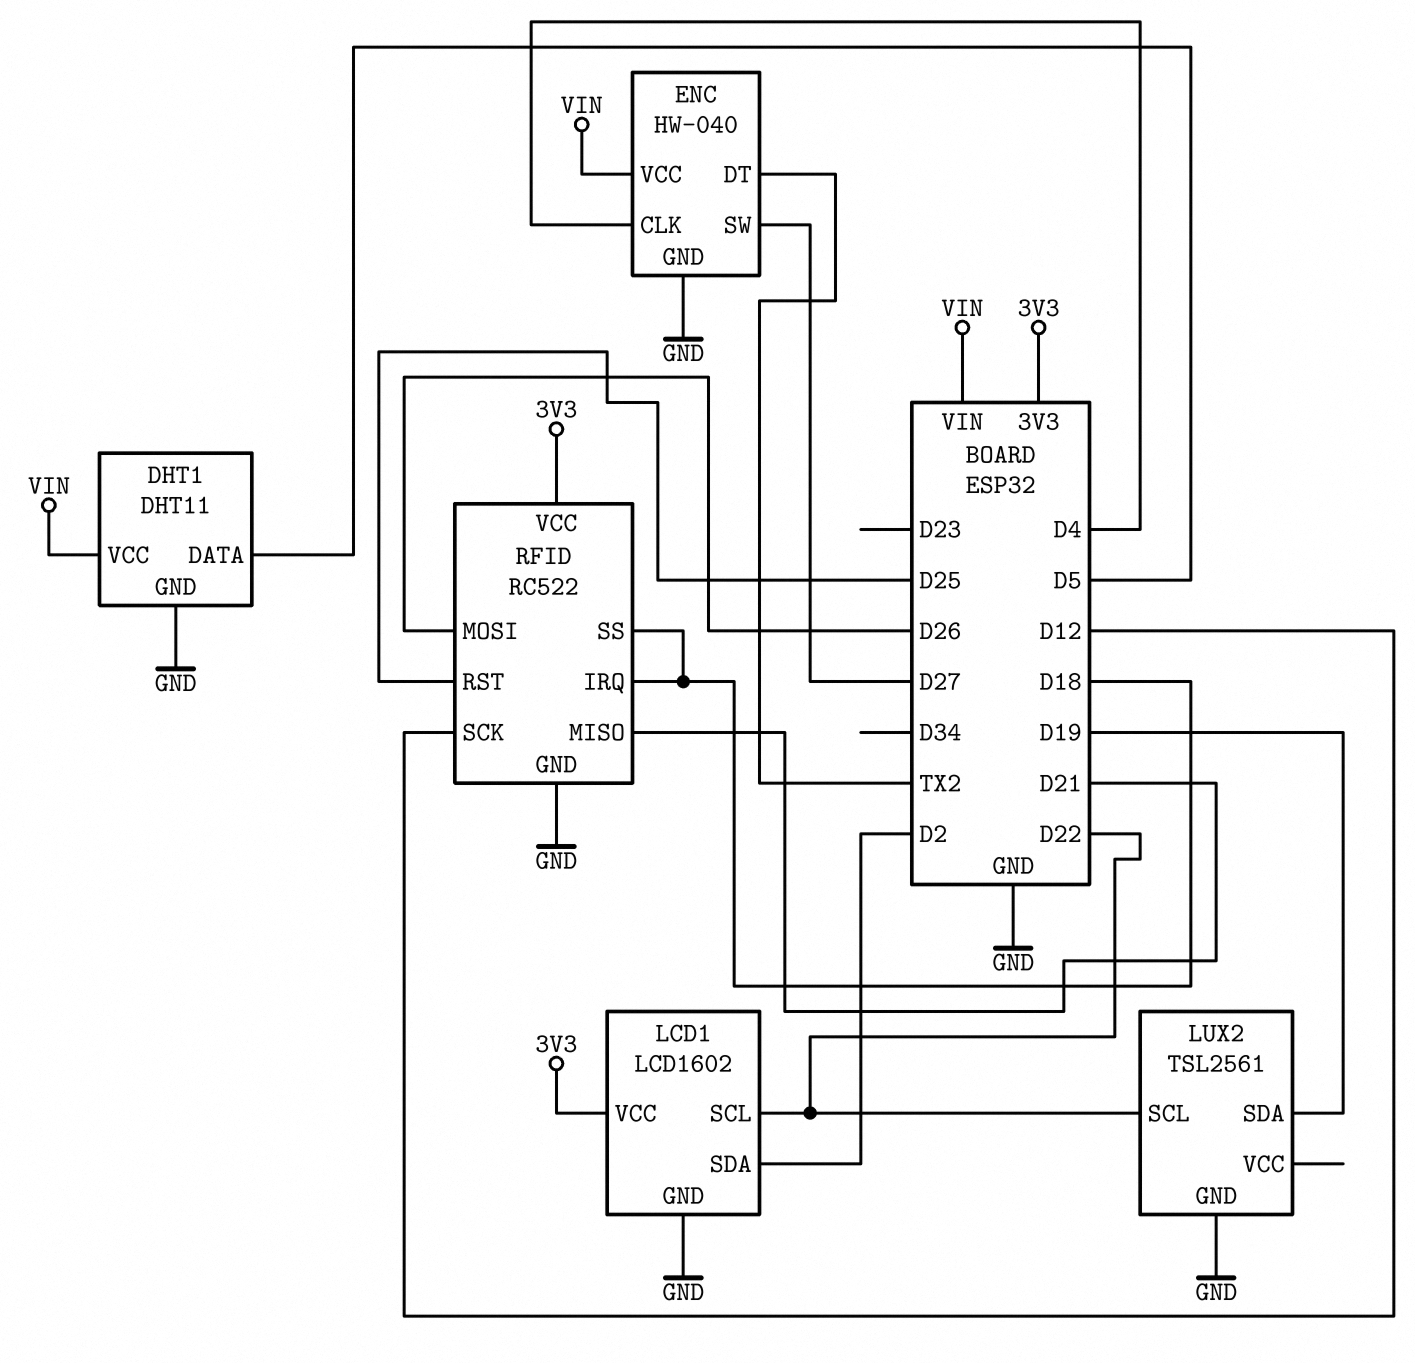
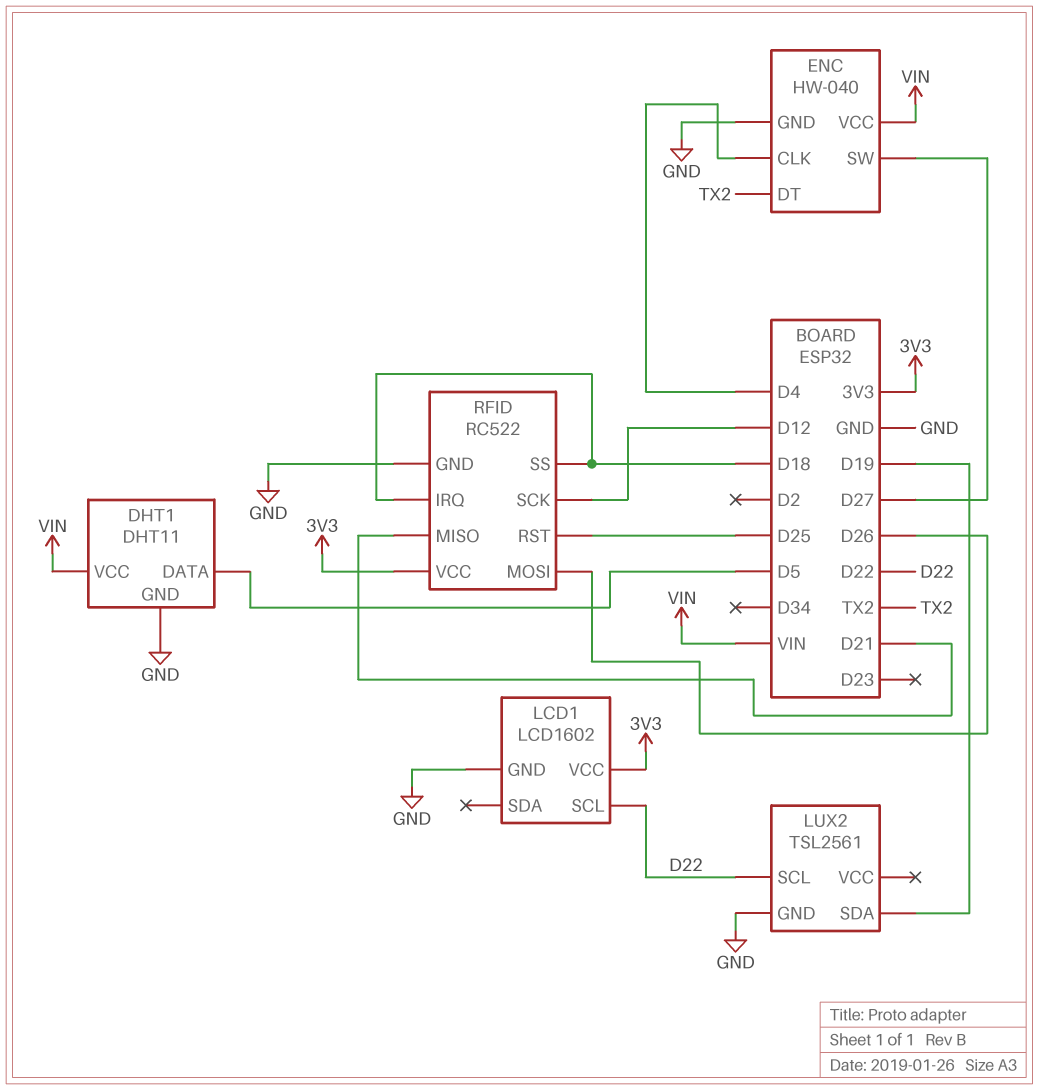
LCD1 pin SDA: D2 -> none

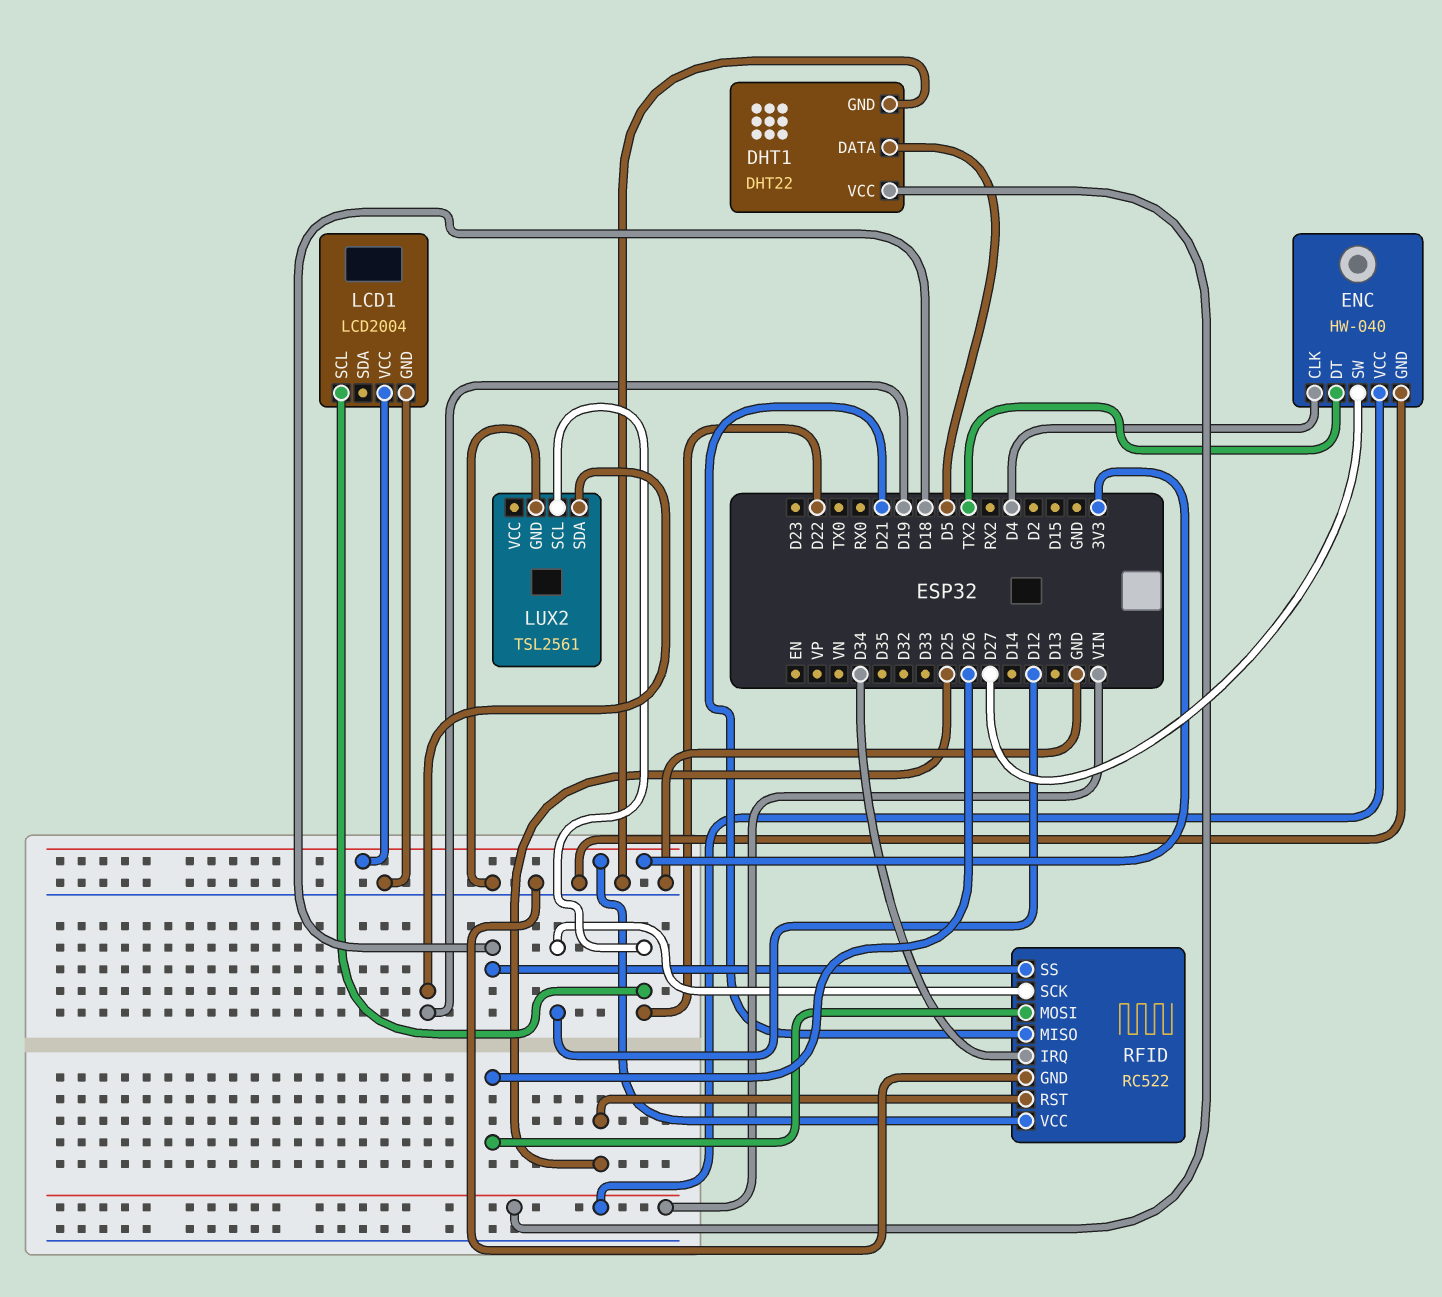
DHT1: DHT11 -> DHT22
LCD1: LCD1602 -> LCD2004
RFID pin IRQ: D18 -> D34

